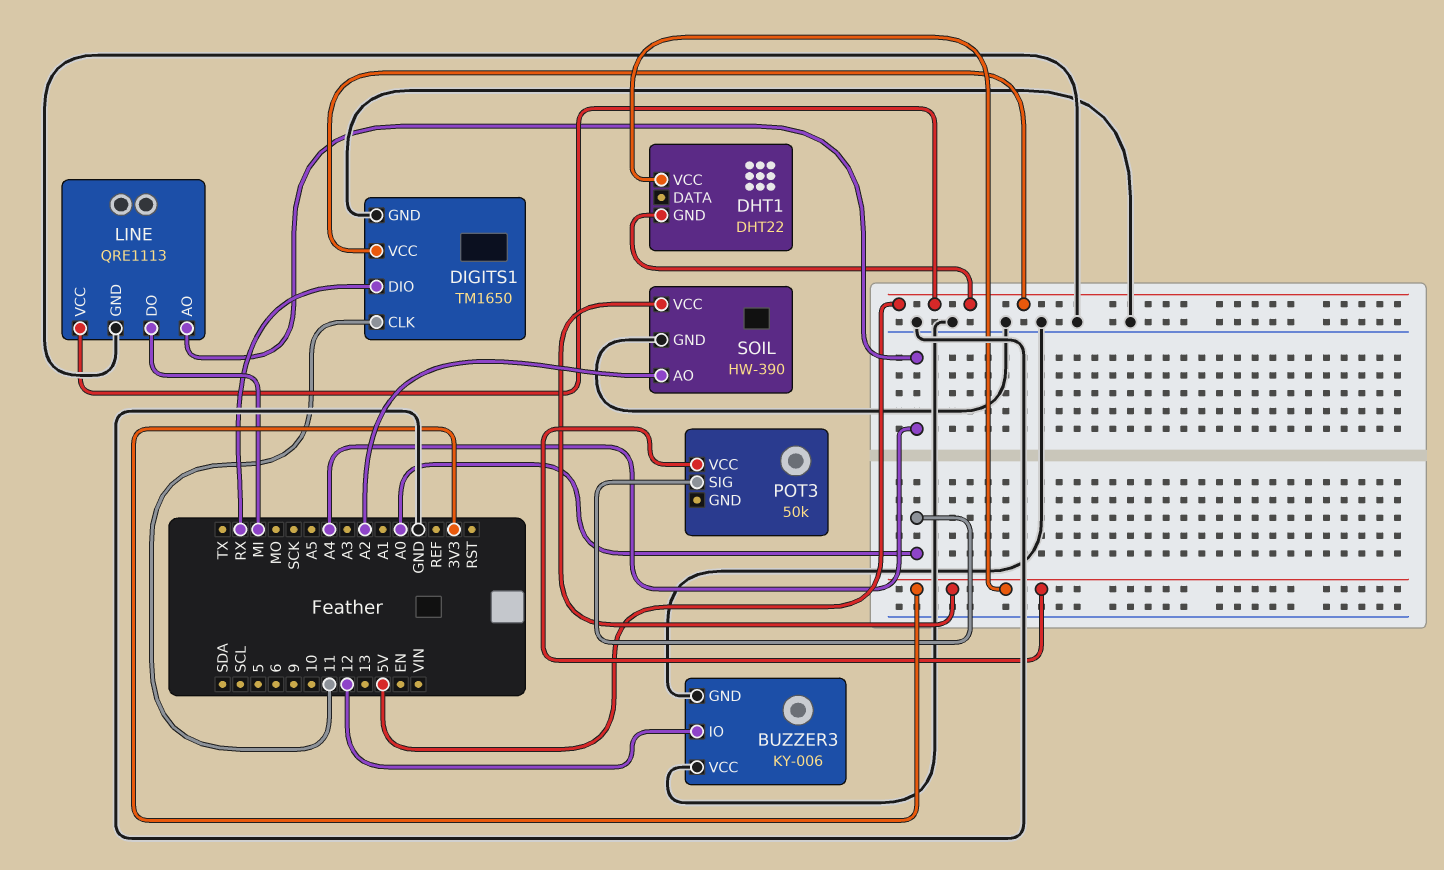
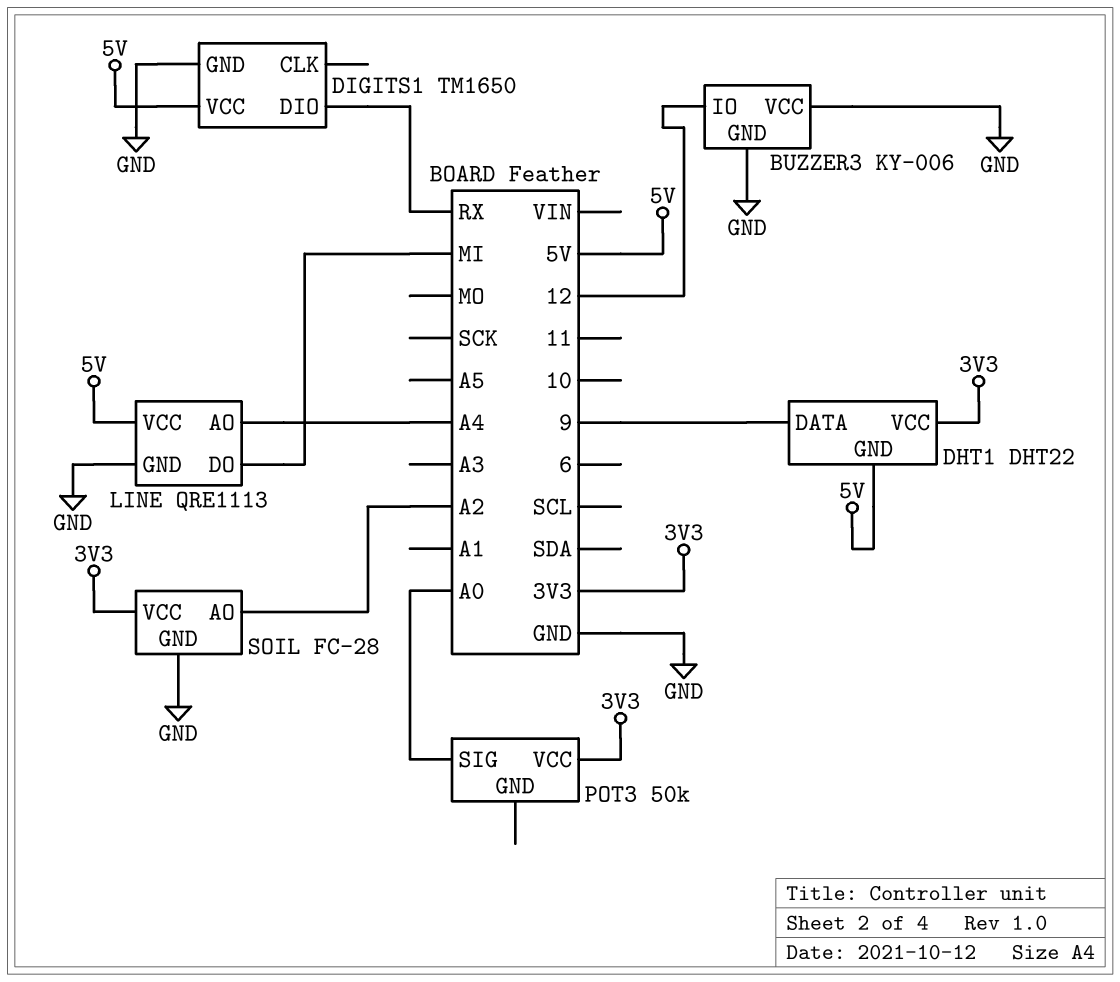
DHT1 pin DATA: none -> 9
DIGITS1 pin CLK: 11 -> none
SOIL: HW-390 -> FC-28

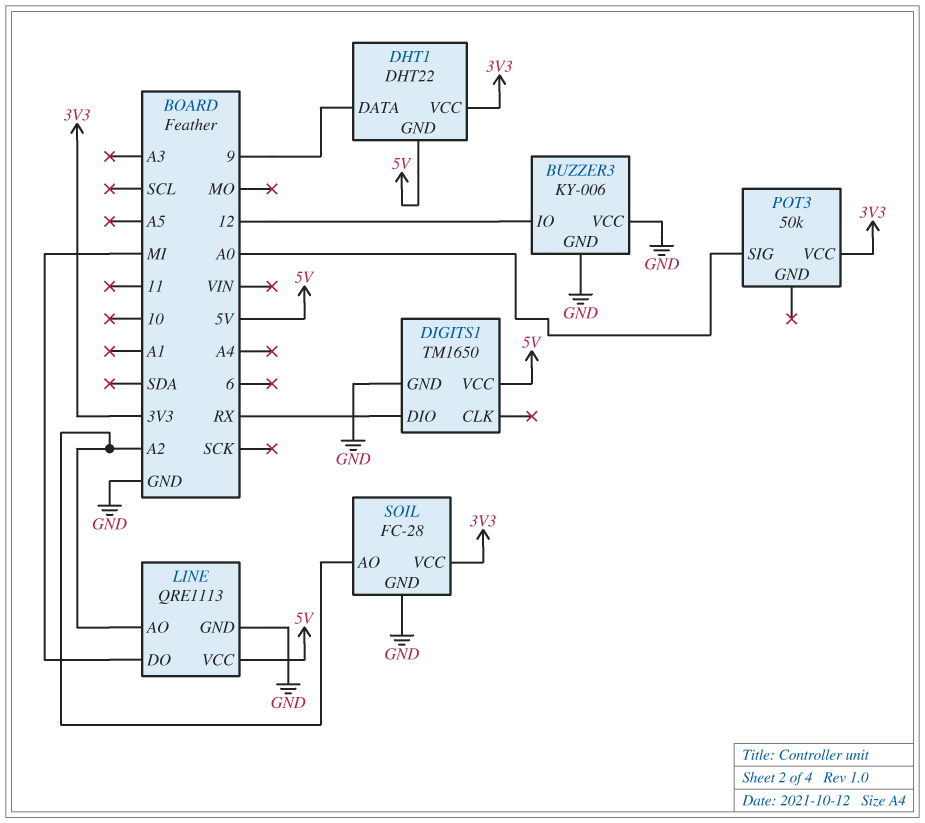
LINE pin AO: A4 -> A2

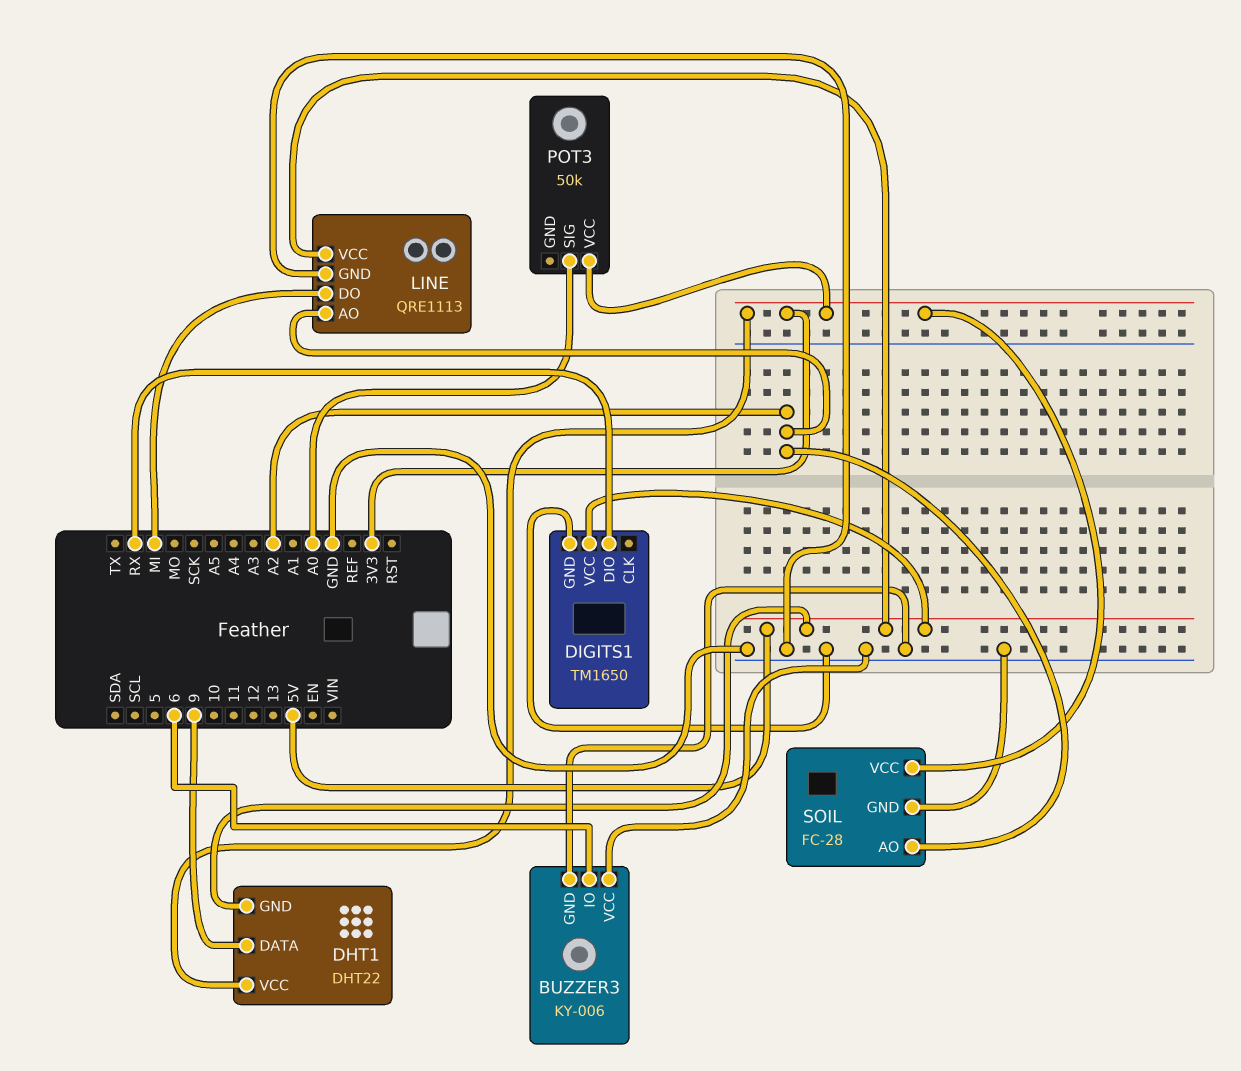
BUZZER3 pin IO: 12 -> 6

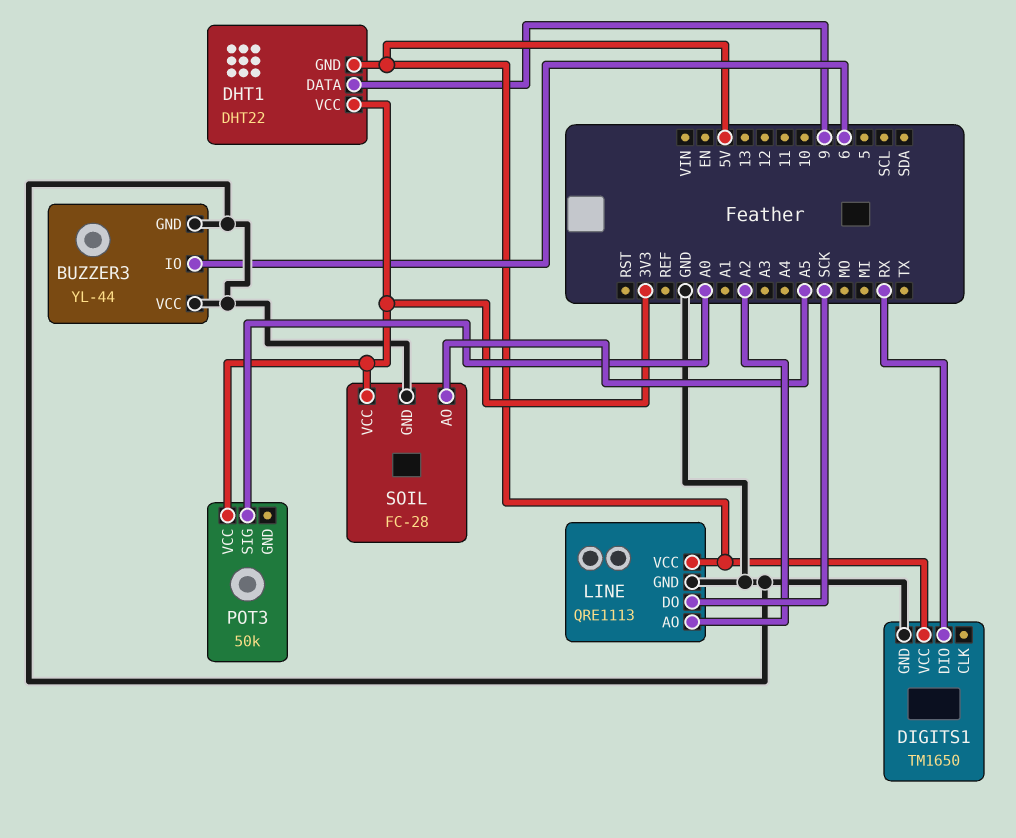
BUZZER3: KY-006 -> YL-44
LINE pin DO: MI -> SCK
SOIL pin AO: A2 -> A5

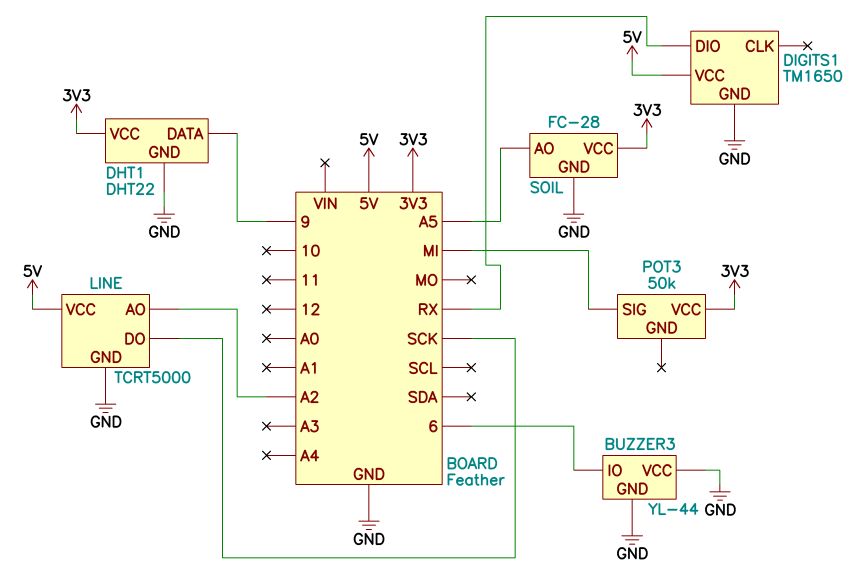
DHT1 pin GND: 5V -> GND
LINE: QRE1113 -> TCRT5000
POT3 pin SIG: A0 -> MI

